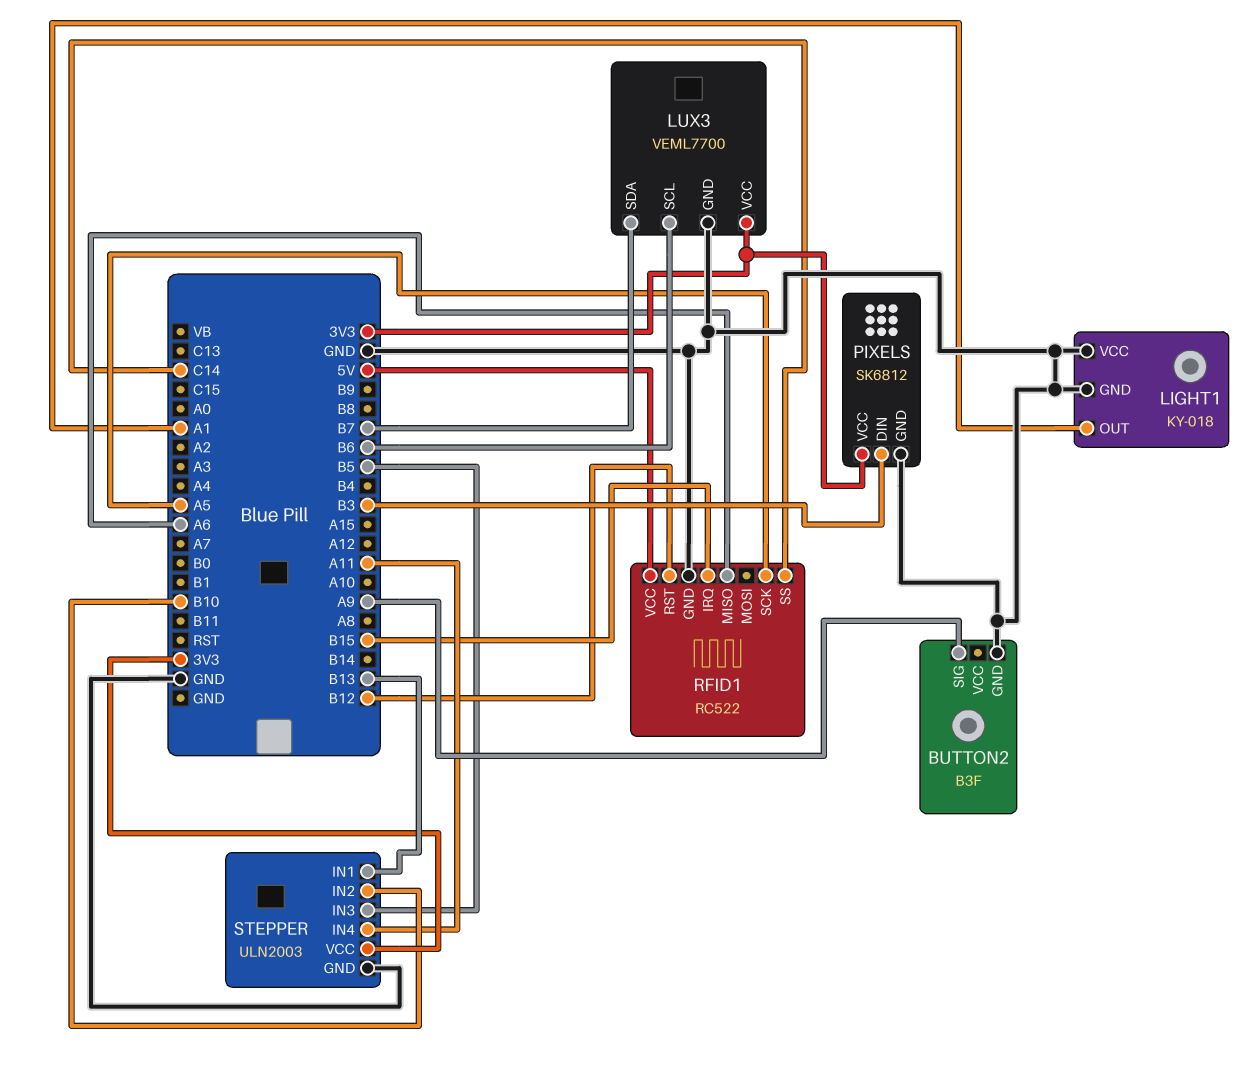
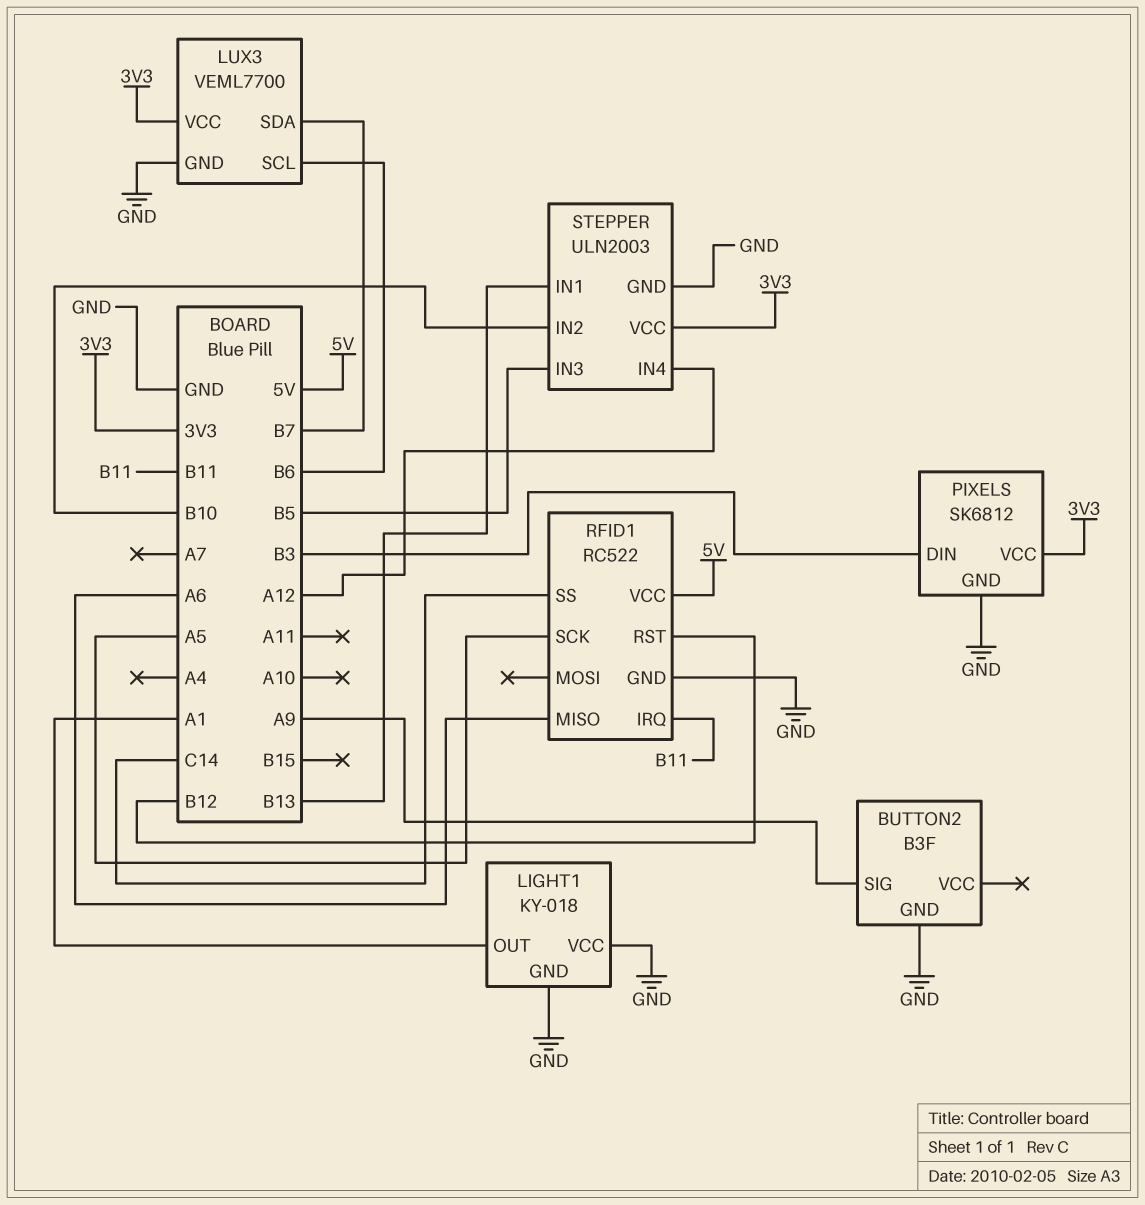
RFID1 pin IRQ: B15 -> B11
STEPPER pin IN4: A11 -> A12

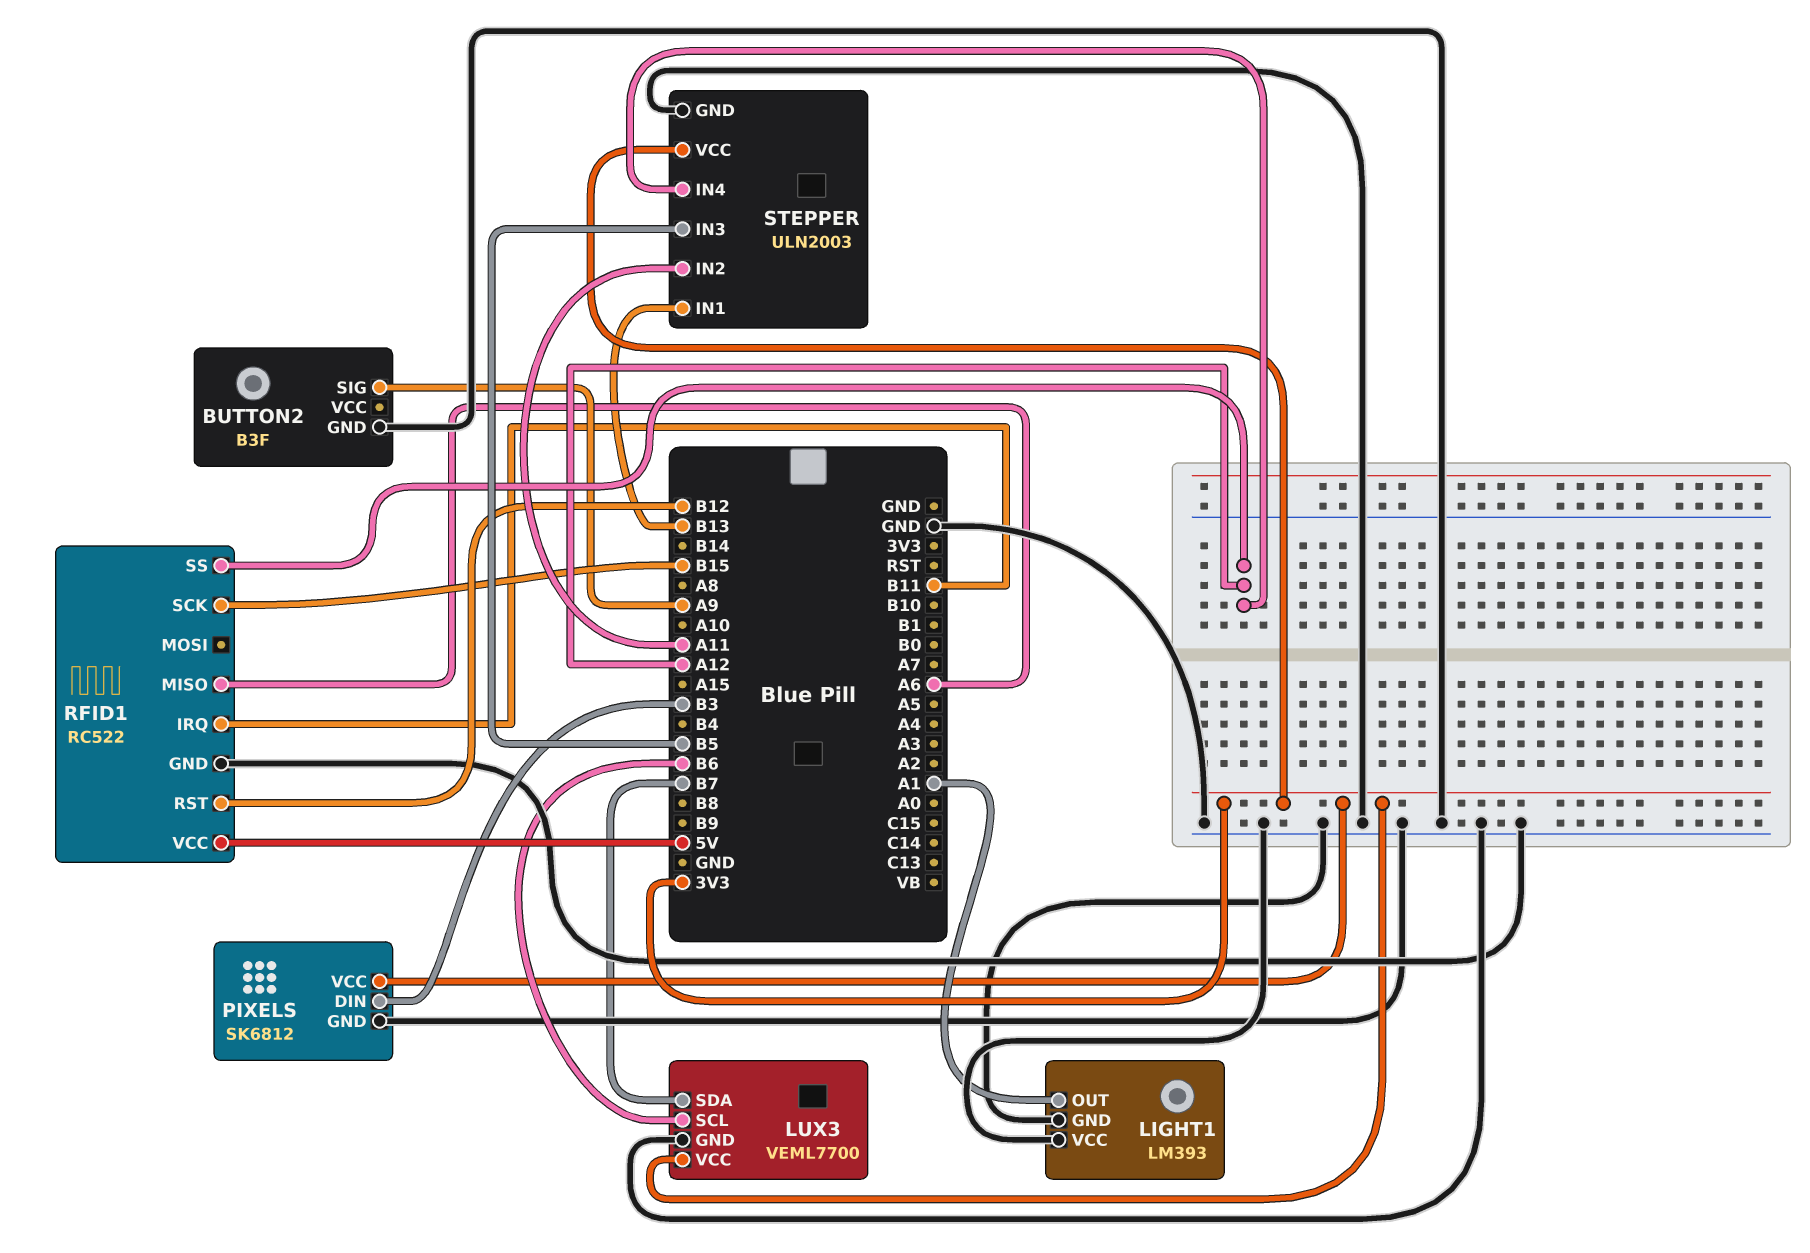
LIGHT1: KY-018 -> LM393
RFID1 pin SCK: A5 -> B15
RFID1 pin SS: C14 -> A12
STEPPER pin IN2: B10 -> A11

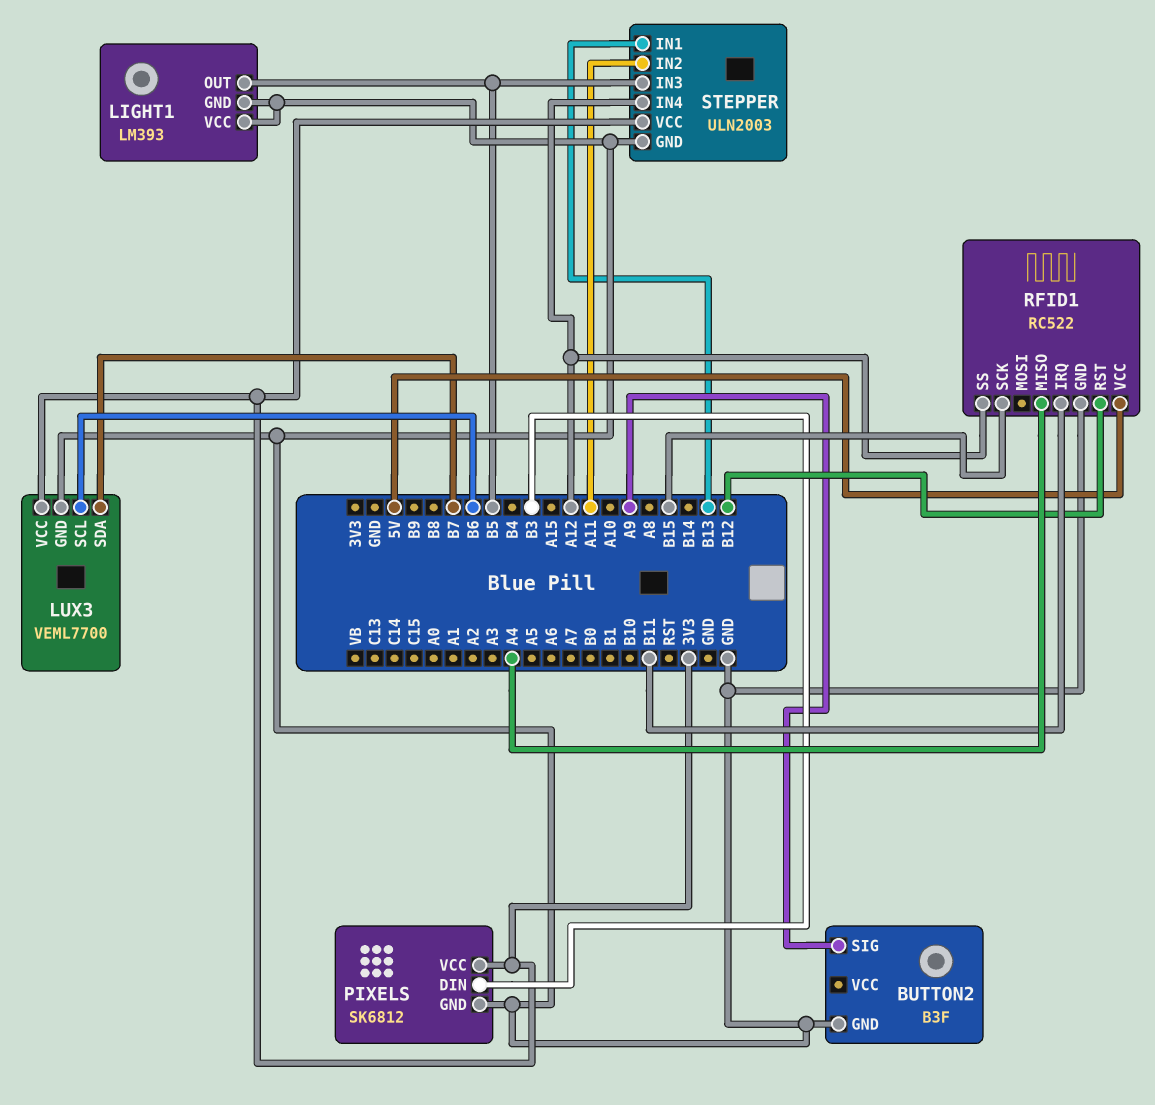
LIGHT1 pin OUT: A1 -> B5
RFID1 pin MISO: A6 -> A4

